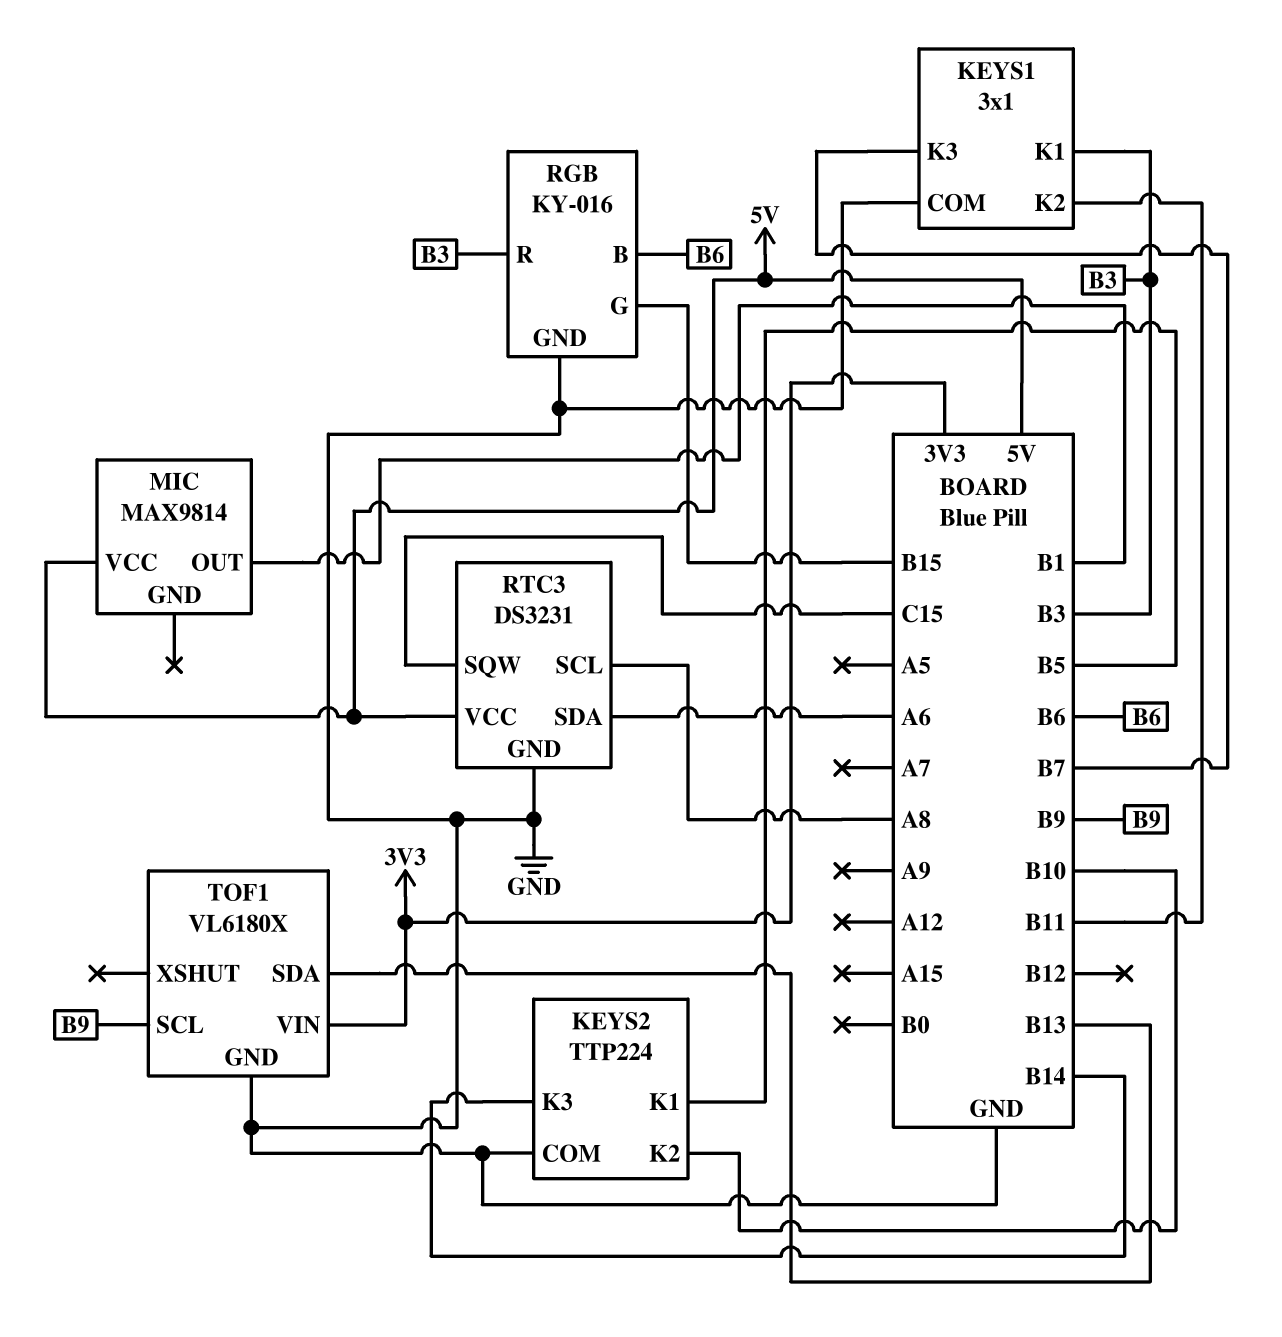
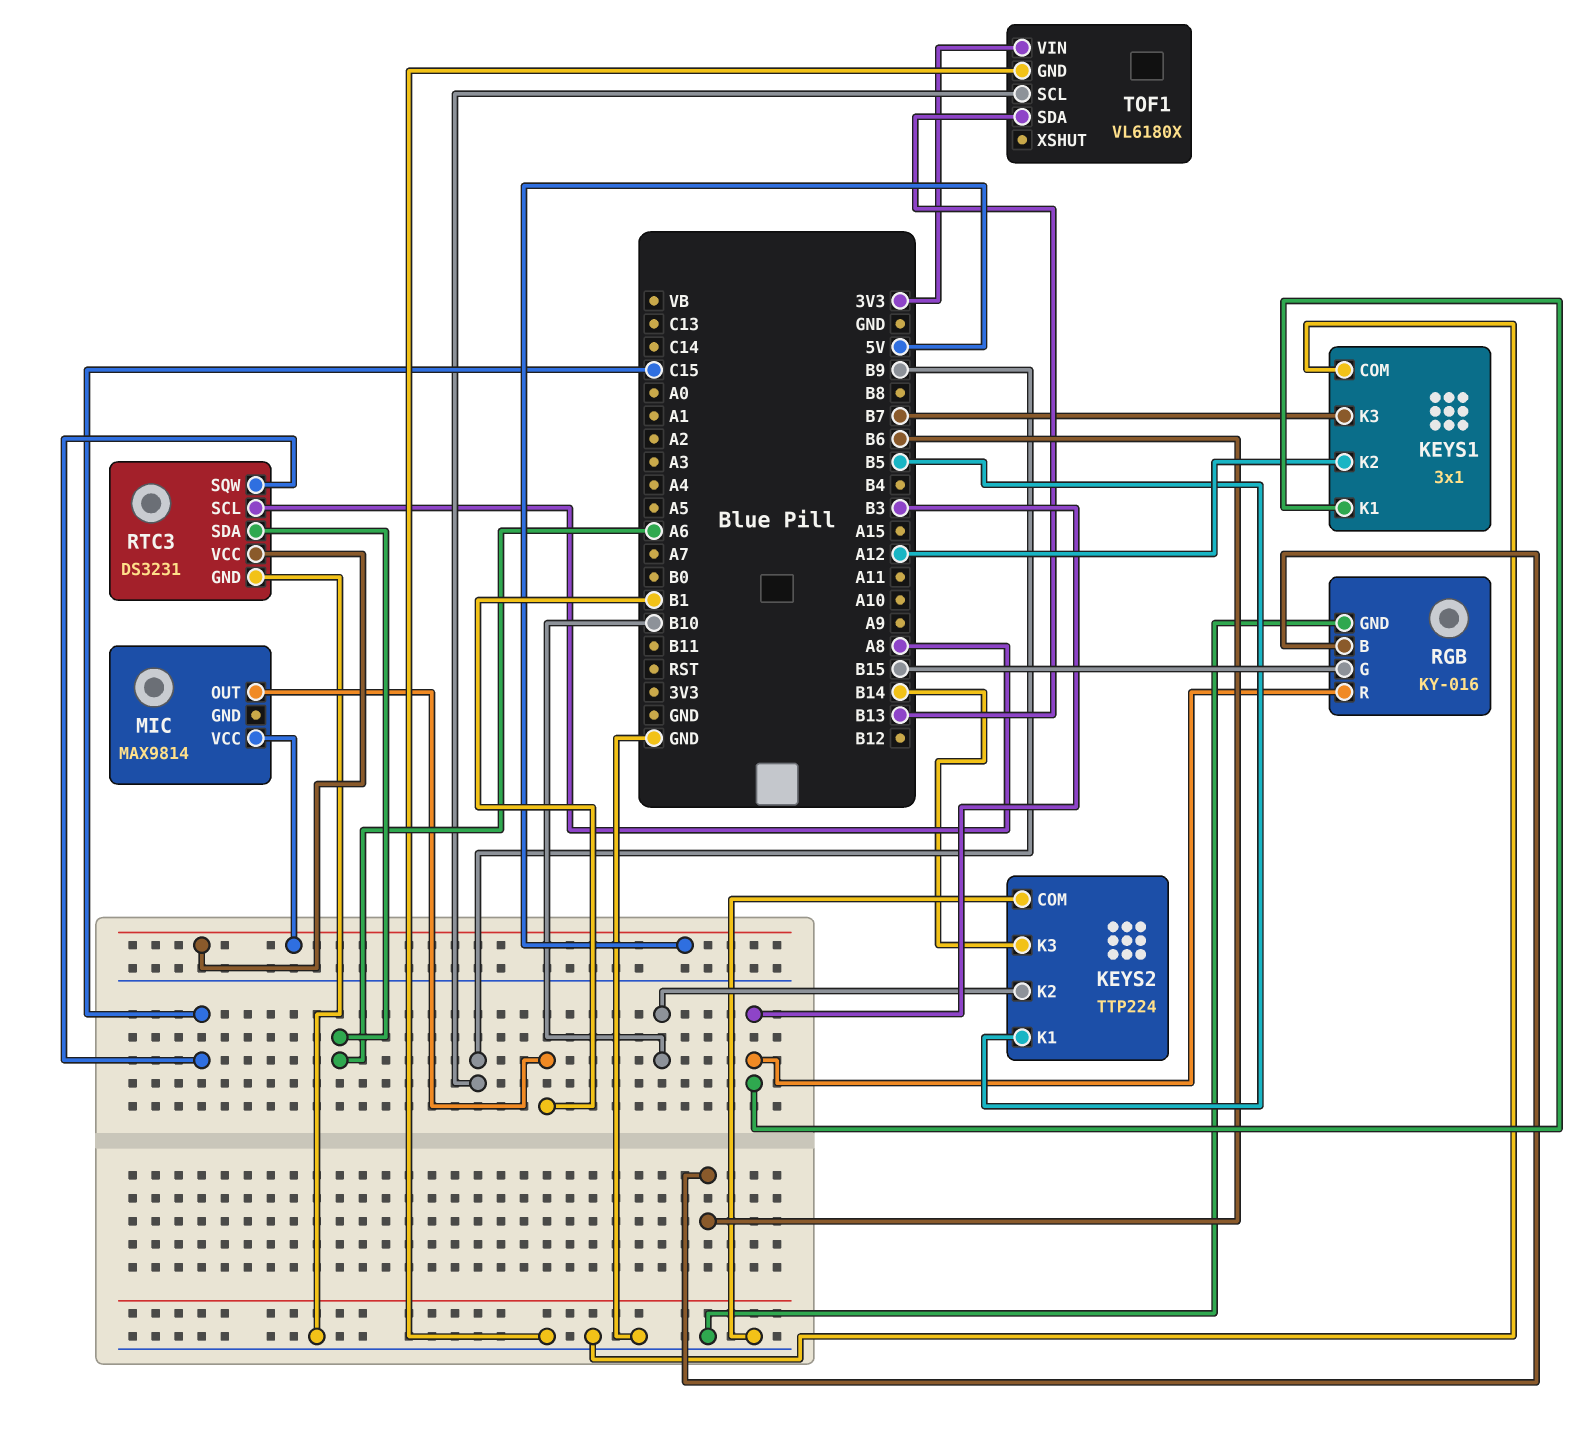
KEYS1 pin K2: B11 -> A12

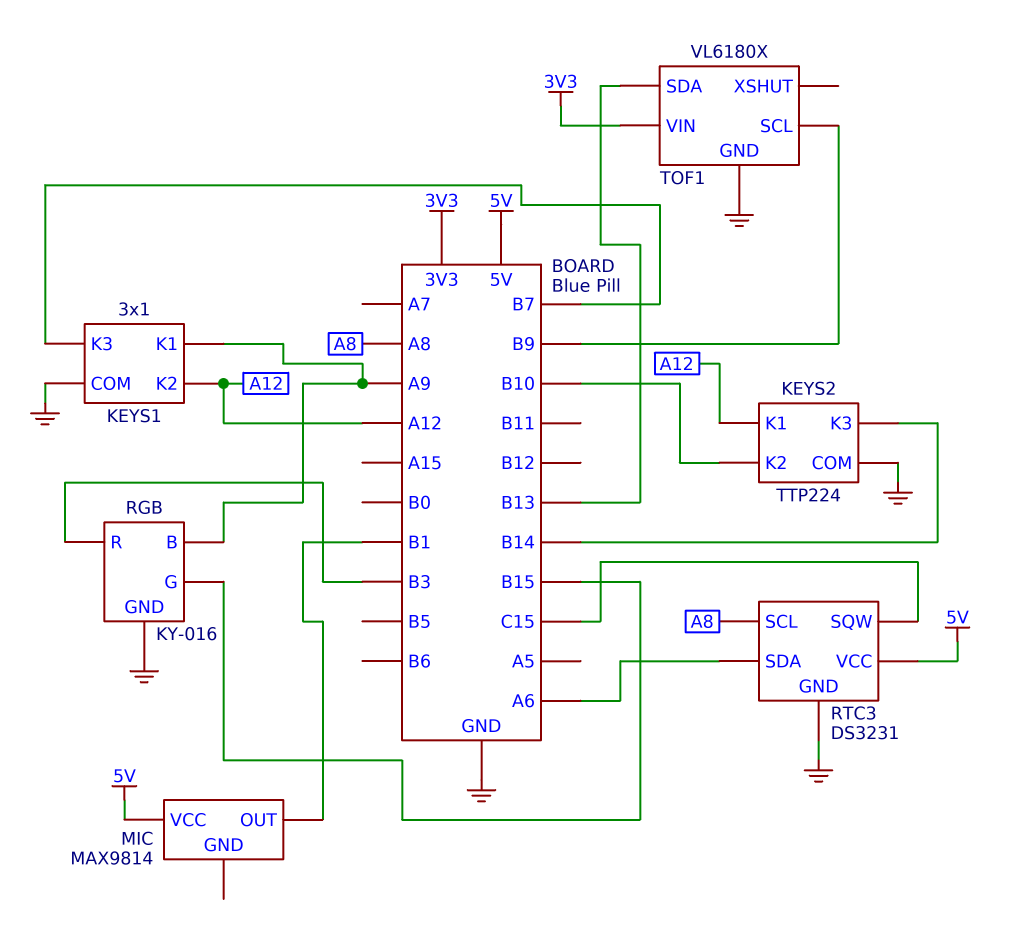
KEYS1 pin K1: B3 -> A9
KEYS2 pin K1: B5 -> A12
RGB pin B: B6 -> A9

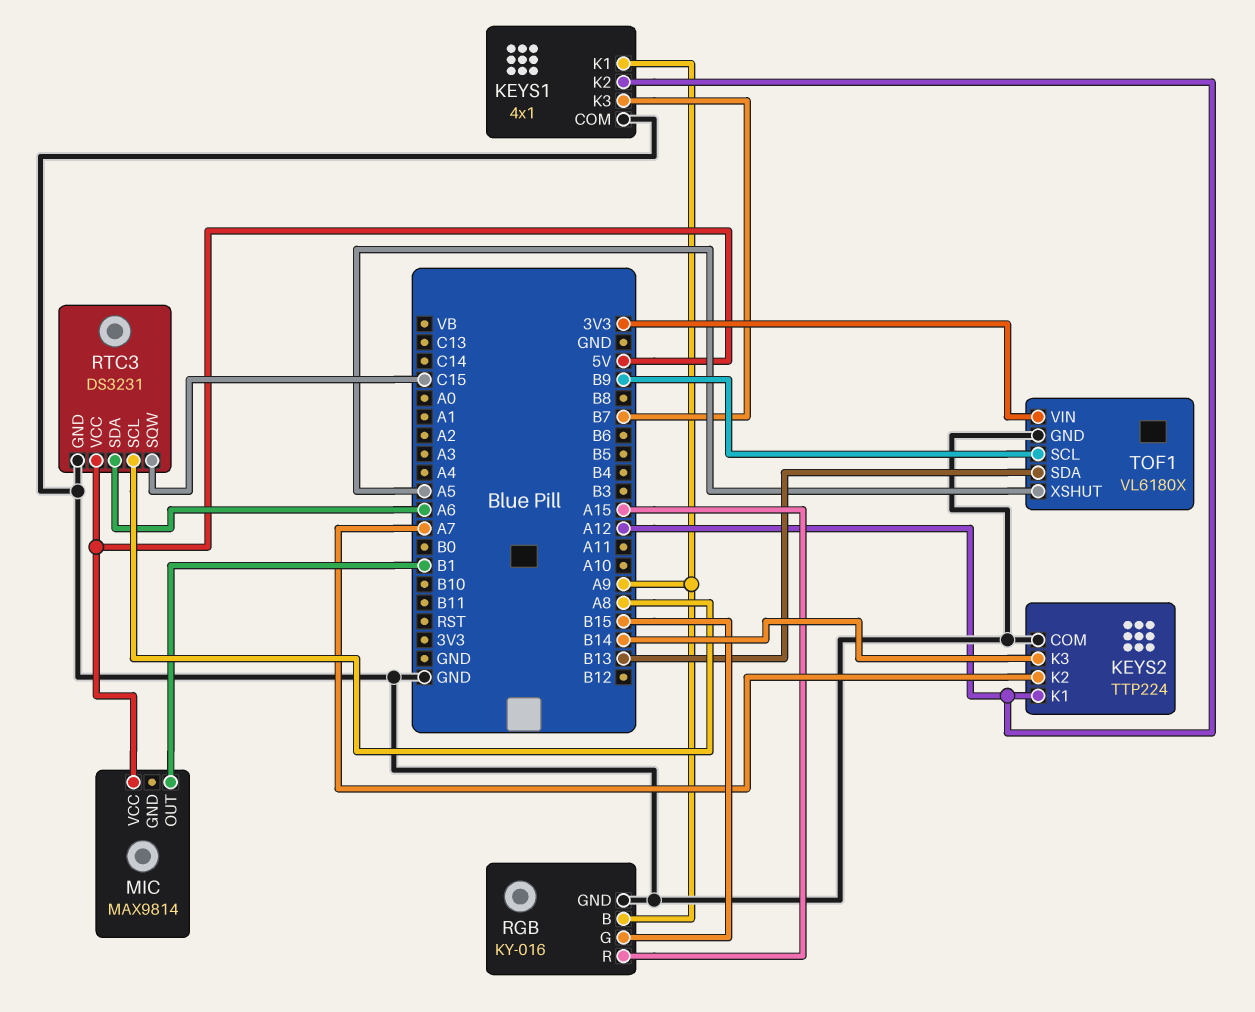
KEYS1: 3x1 -> 4x1
KEYS2 pin K2: B10 -> A7
RGB pin R: B3 -> A15
TOF1 pin XSHUT: none -> A5

